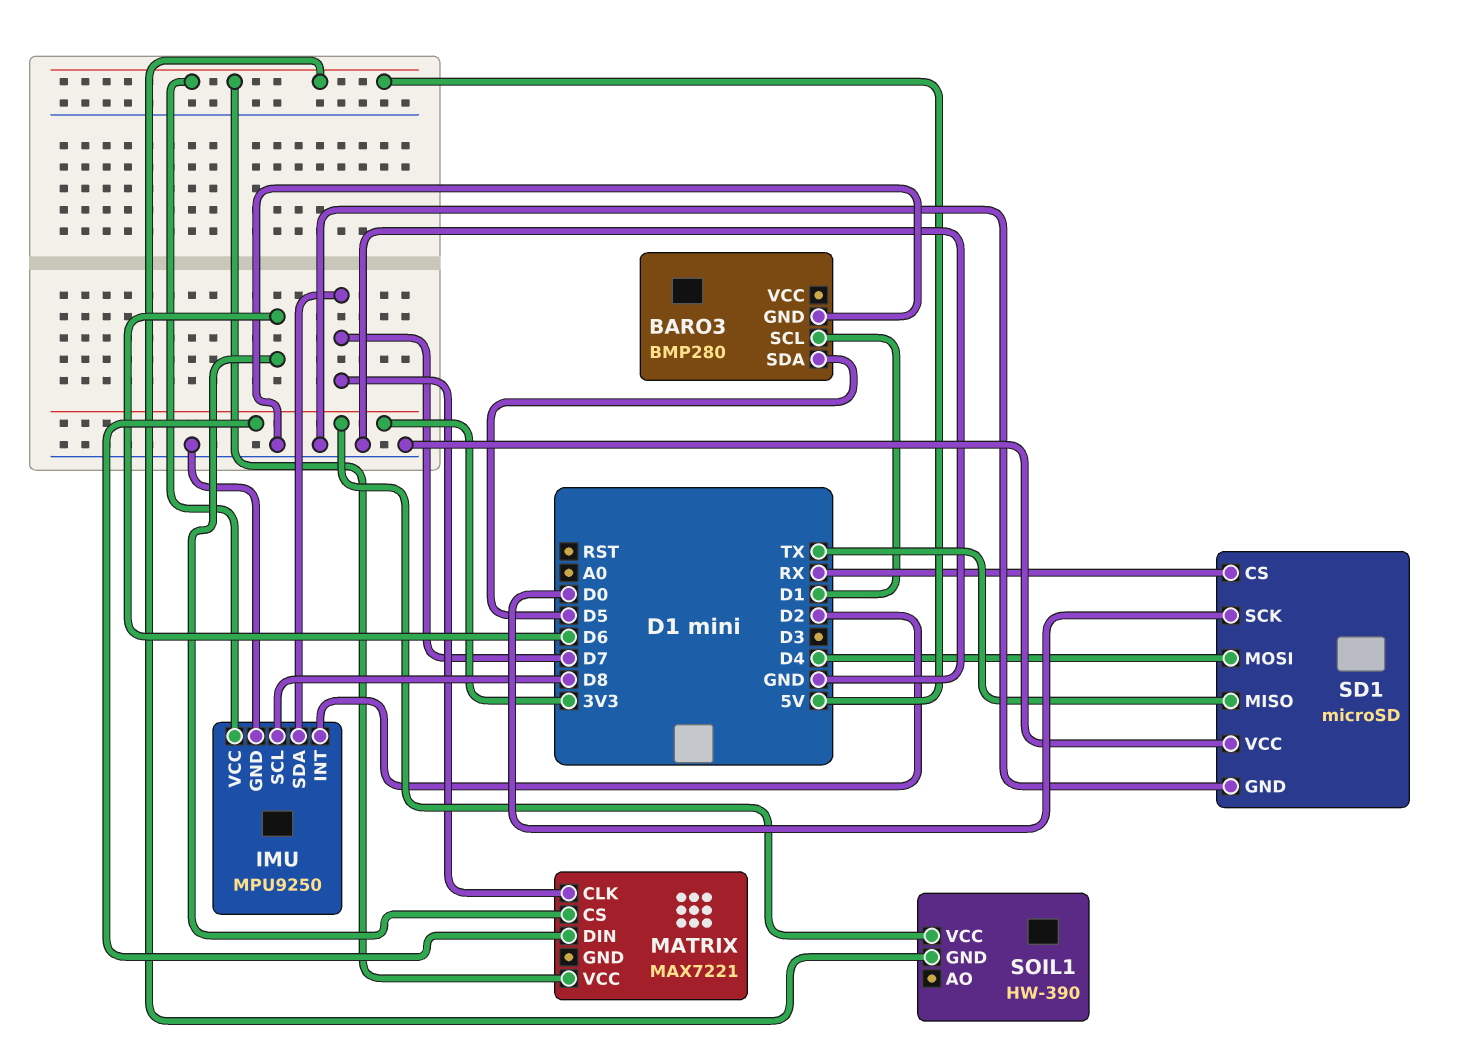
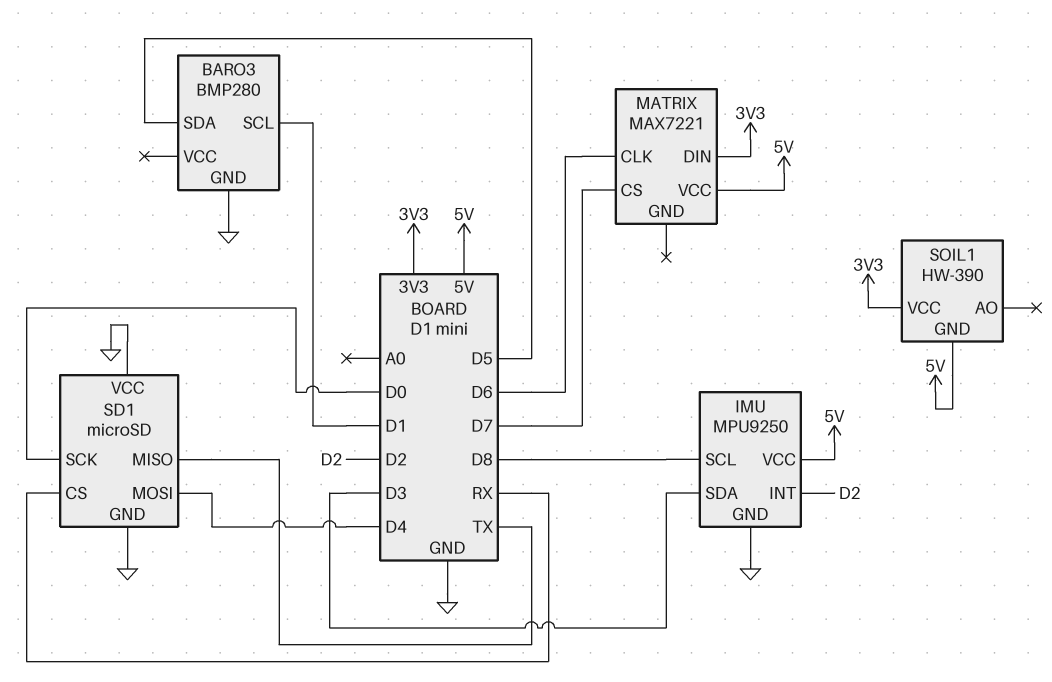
IMU pin SDA: D7 -> D3
MATRIX pin CLK: D7 -> D6
MATRIX pin CS: D6 -> D7

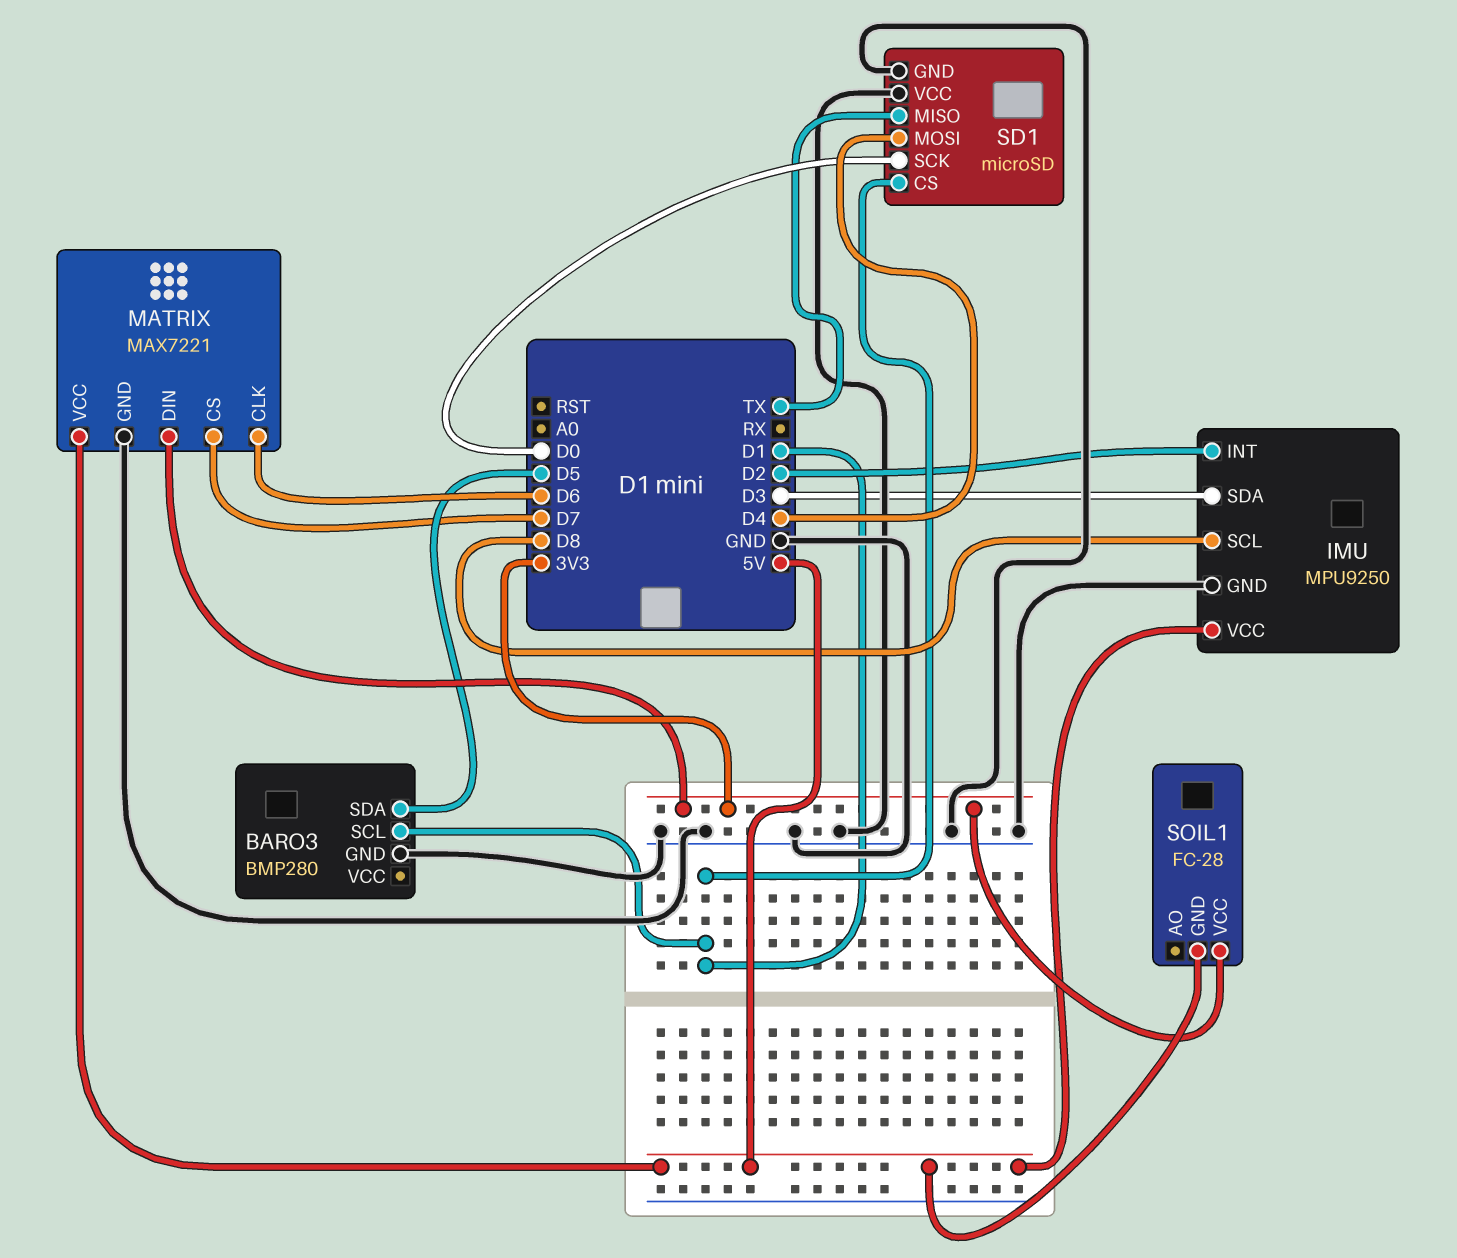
MATRIX pin GND: none -> GND
SD1 pin CS: RX -> D1
SOIL1: HW-390 -> FC-28

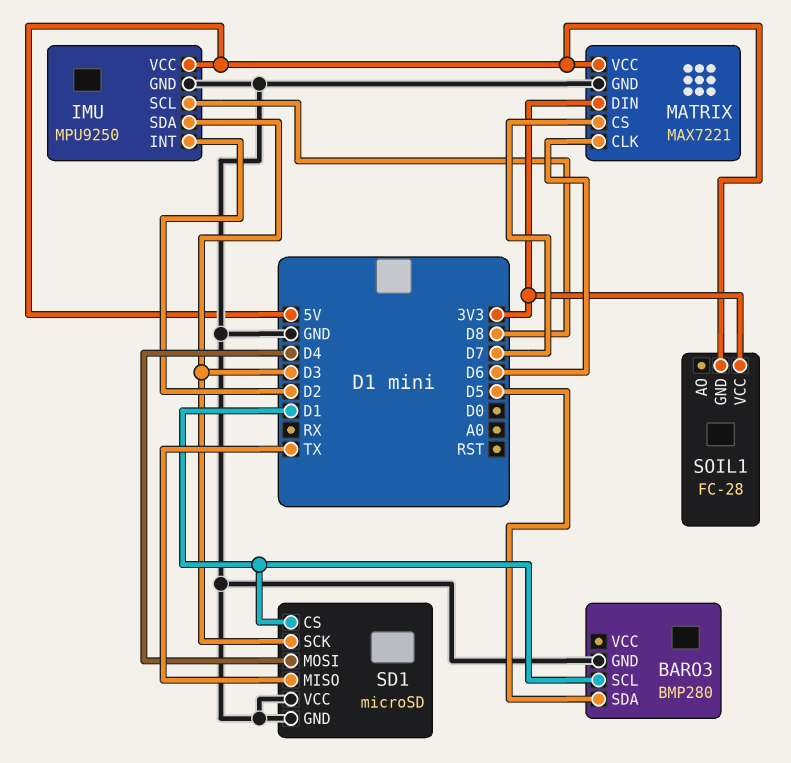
SD1 pin SCK: D0 -> D3

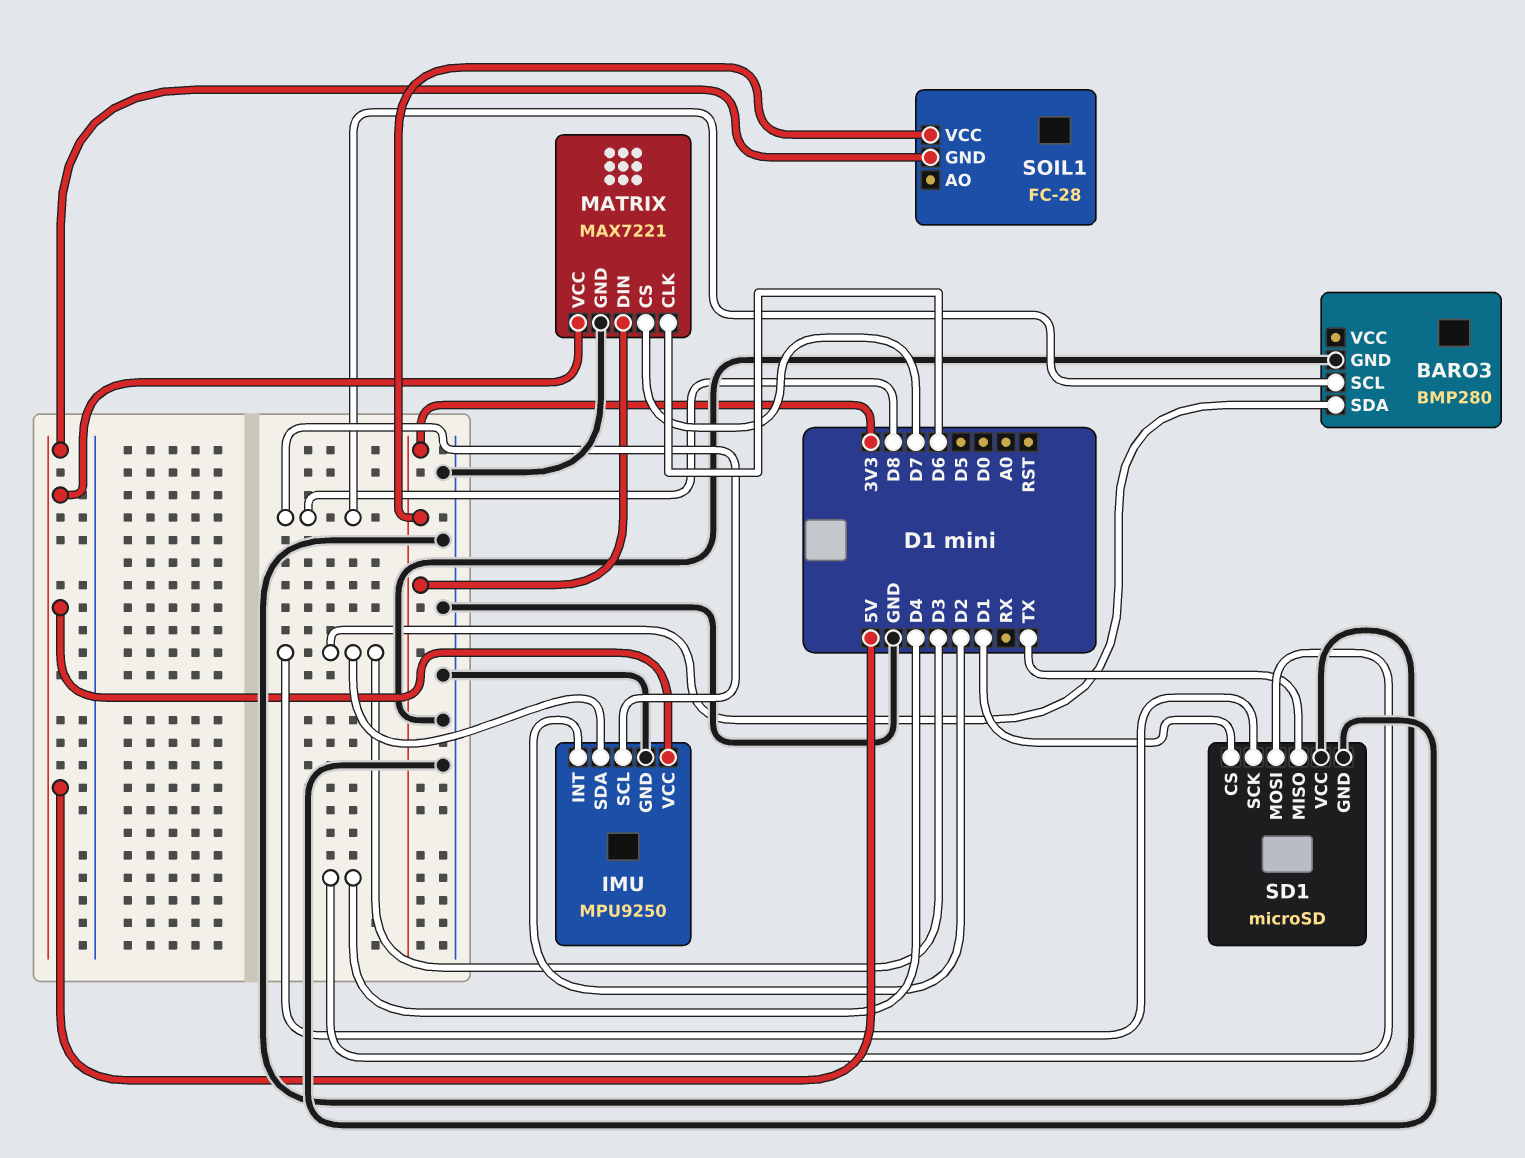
BARO3 pin SCL: D1 -> D8
BARO3 pin SDA: D5 -> D3

